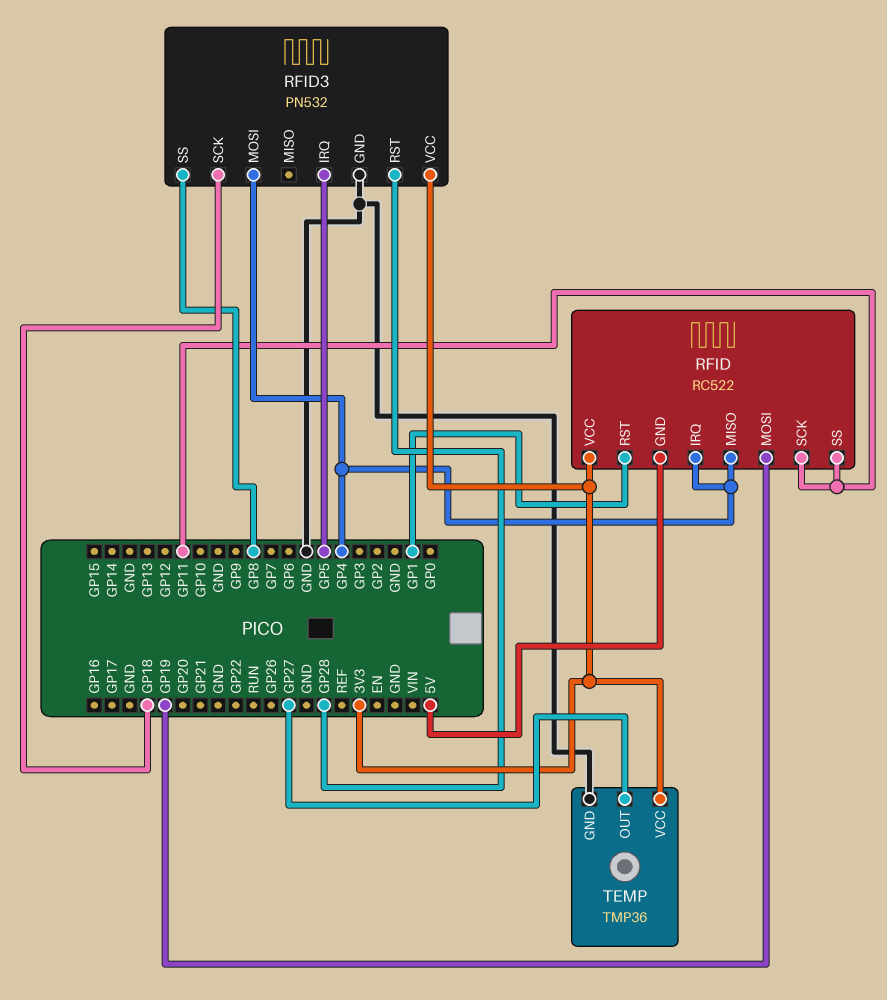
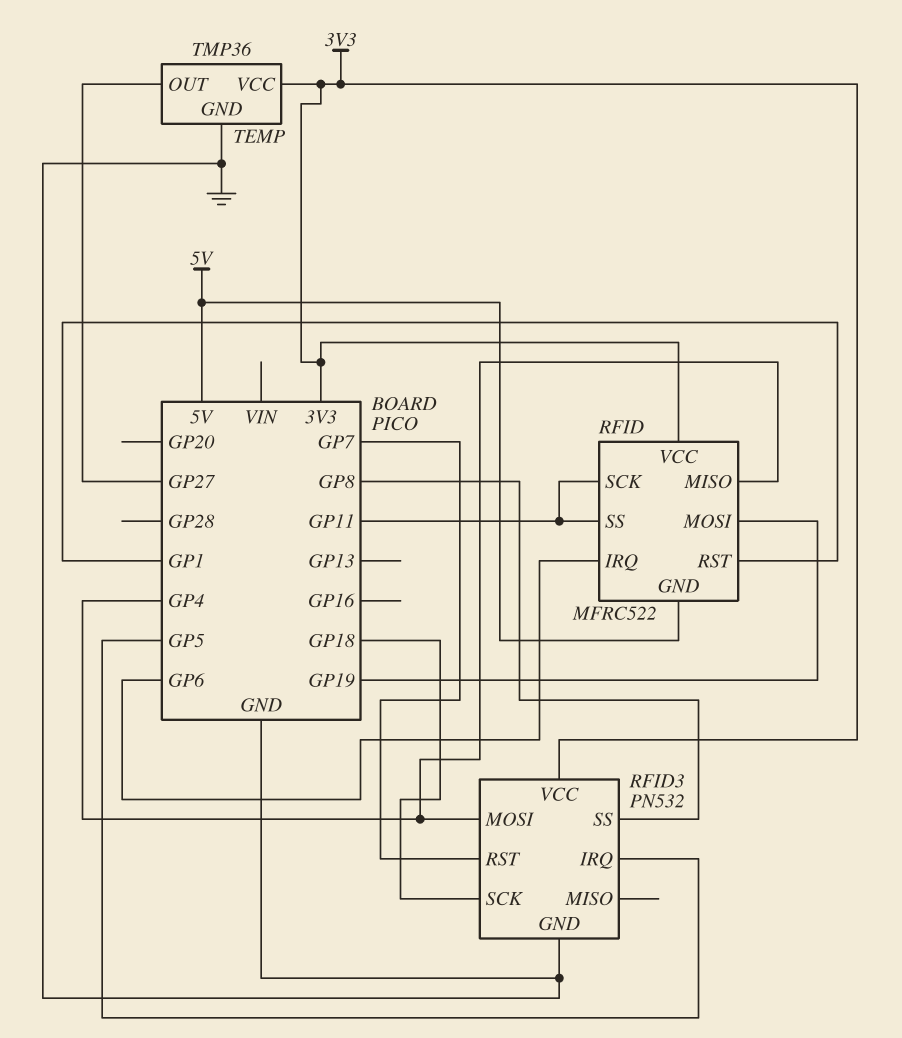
RFID: RC522 -> MFRC522
RFID pin IRQ: GP4 -> GP6
RFID3 pin RST: GP28 -> GP7

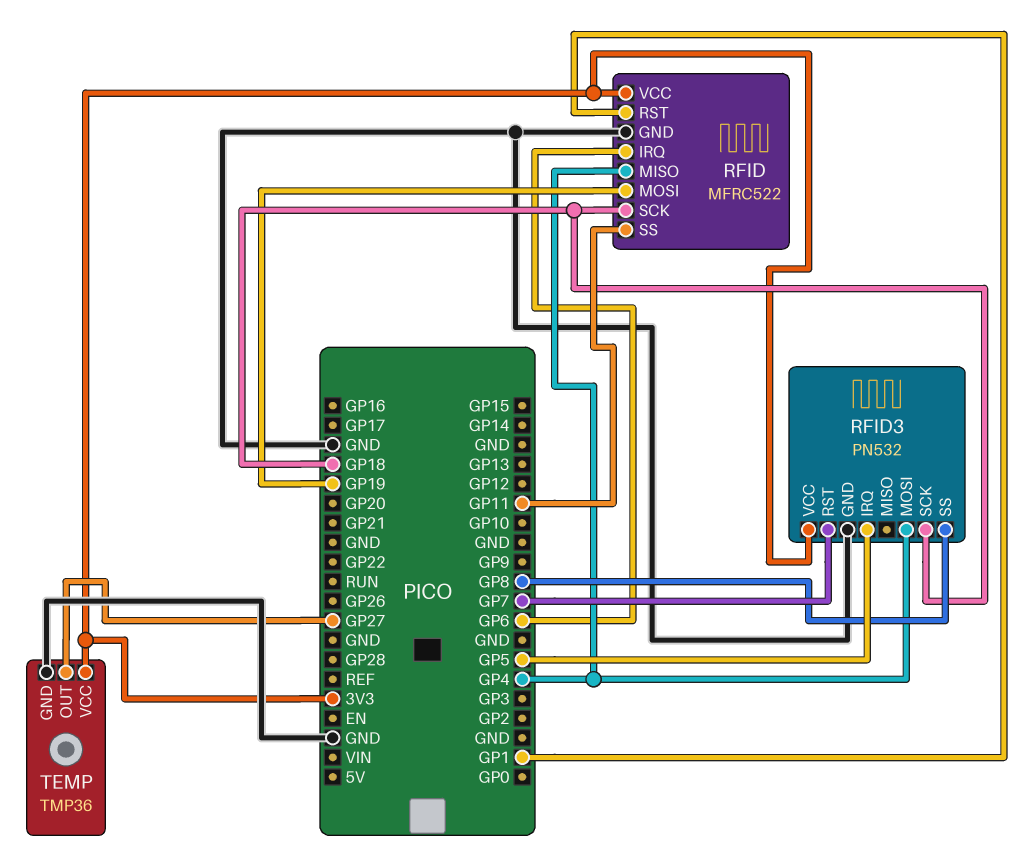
RFID pin GND: 5V -> GND
RFID pin SCK: GP11 -> GP18

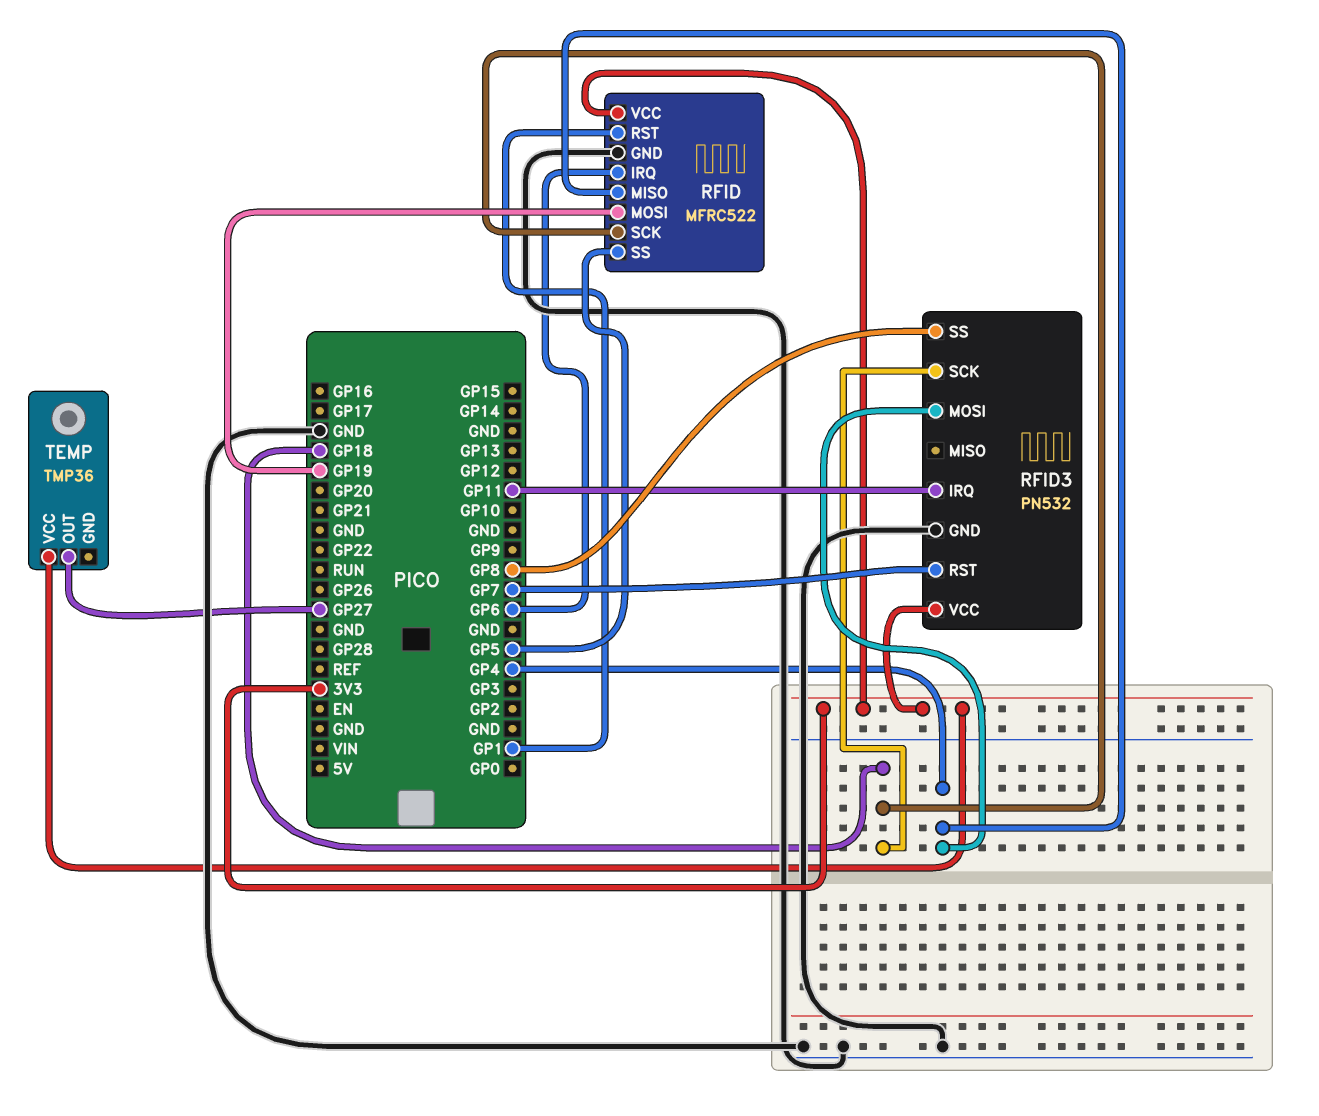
RFID pin SS: GP11 -> GP5
RFID3 pin IRQ: GP5 -> GP11
TEMP pin GND: GND -> none

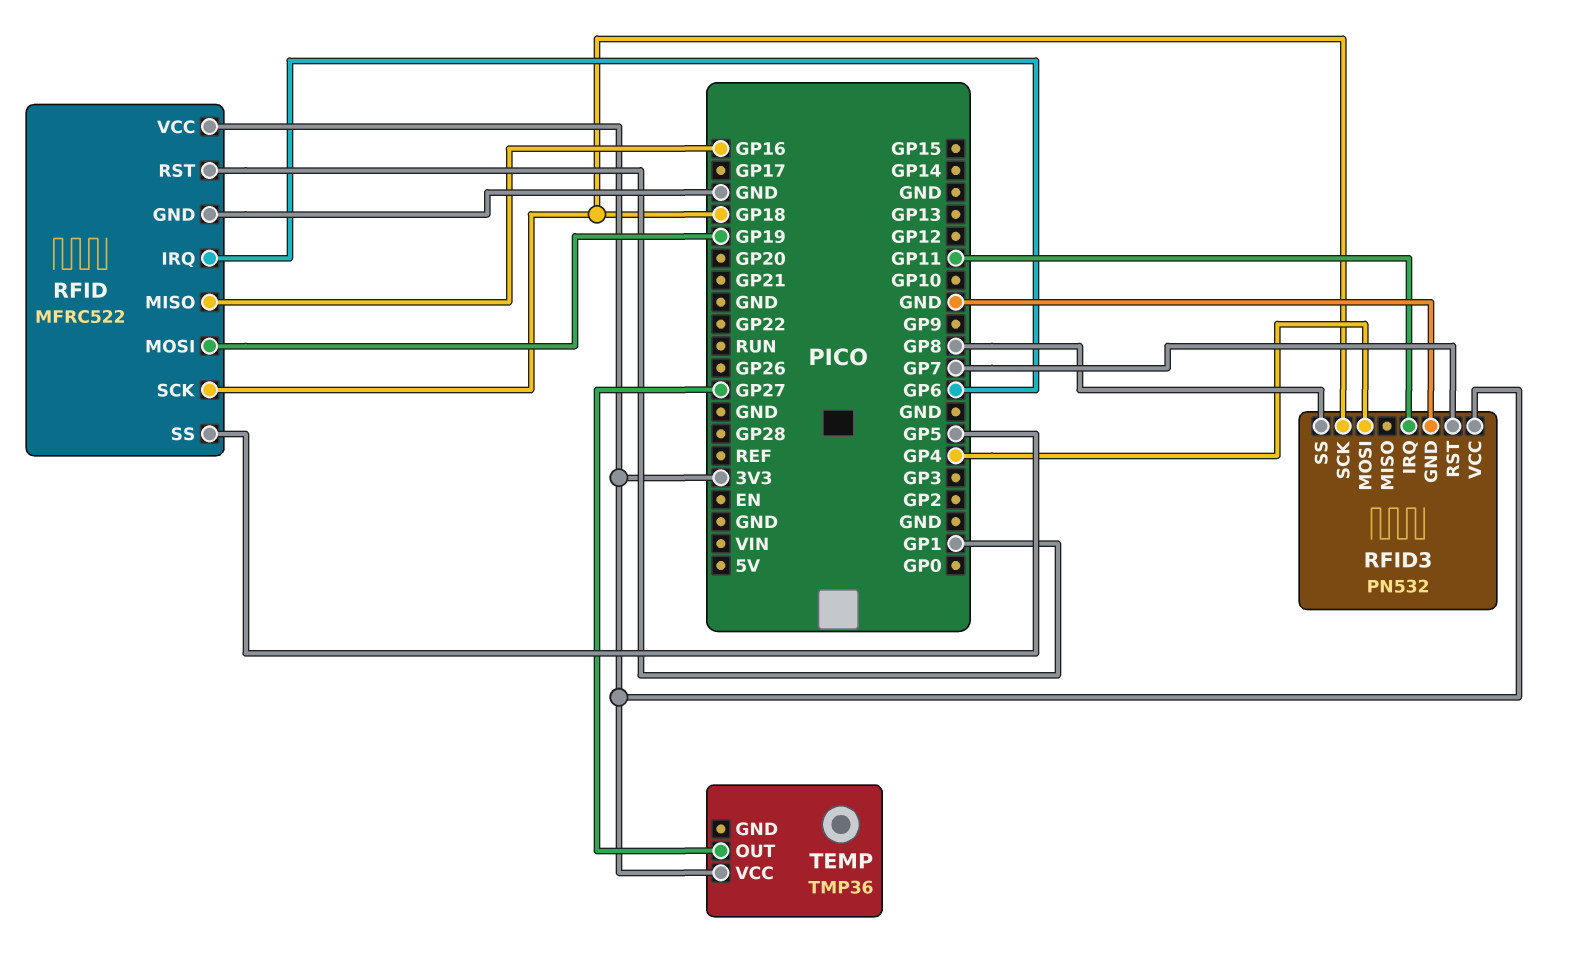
RFID pin MISO: GP4 -> GP16

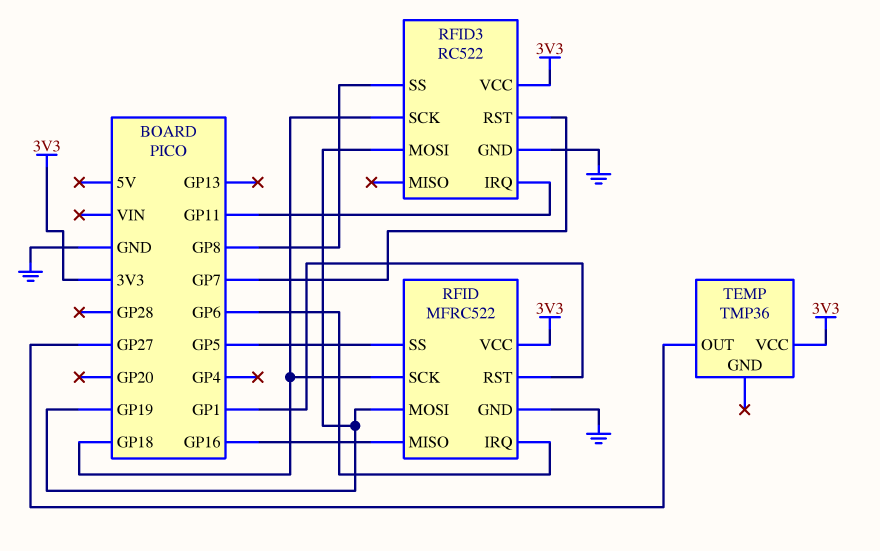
RFID3: PN532 -> RC522
RFID3 pin MOSI: GP4 -> GP19

